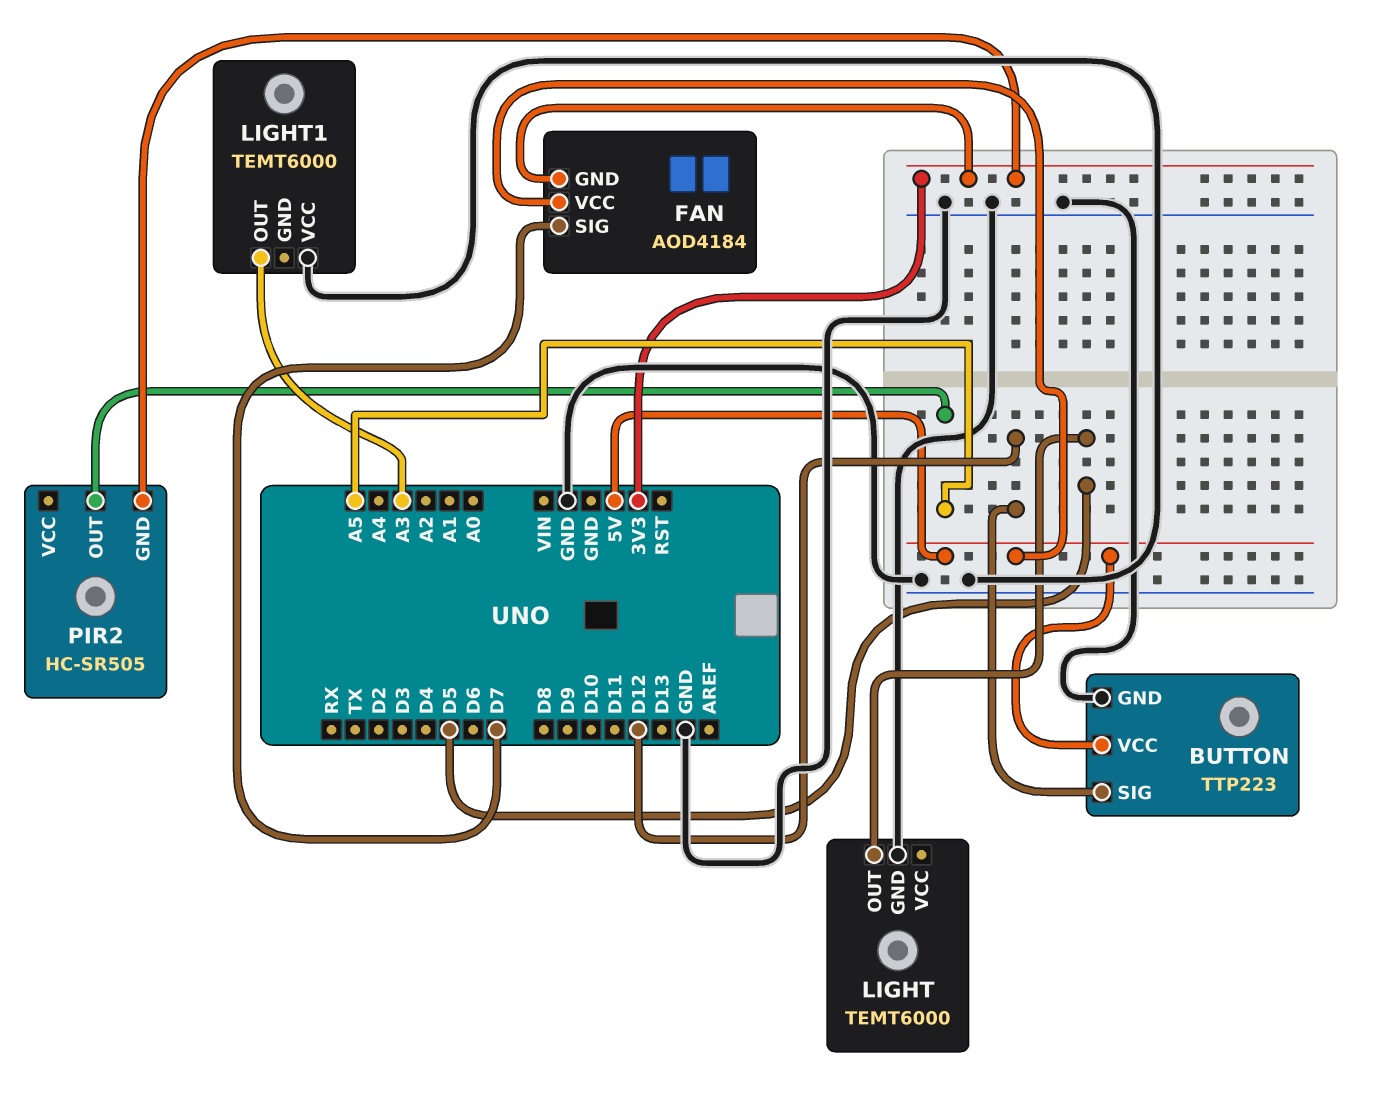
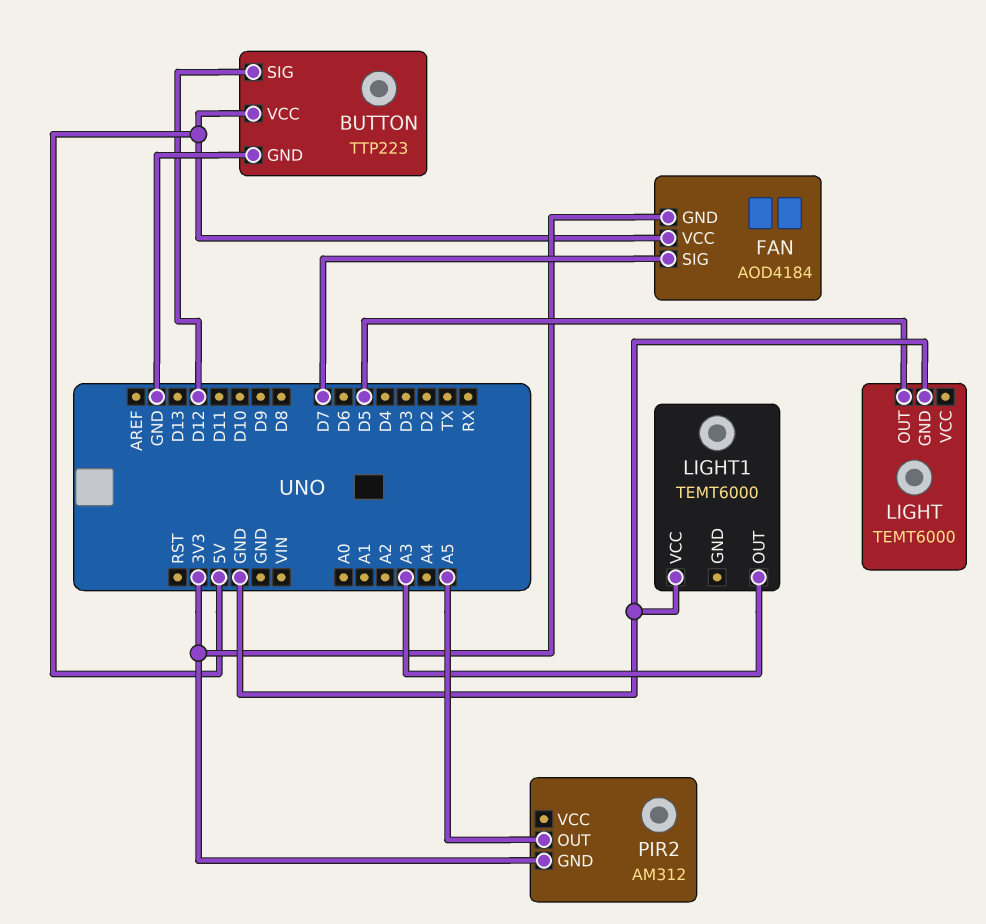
PIR2: HC-SR505 -> AM312

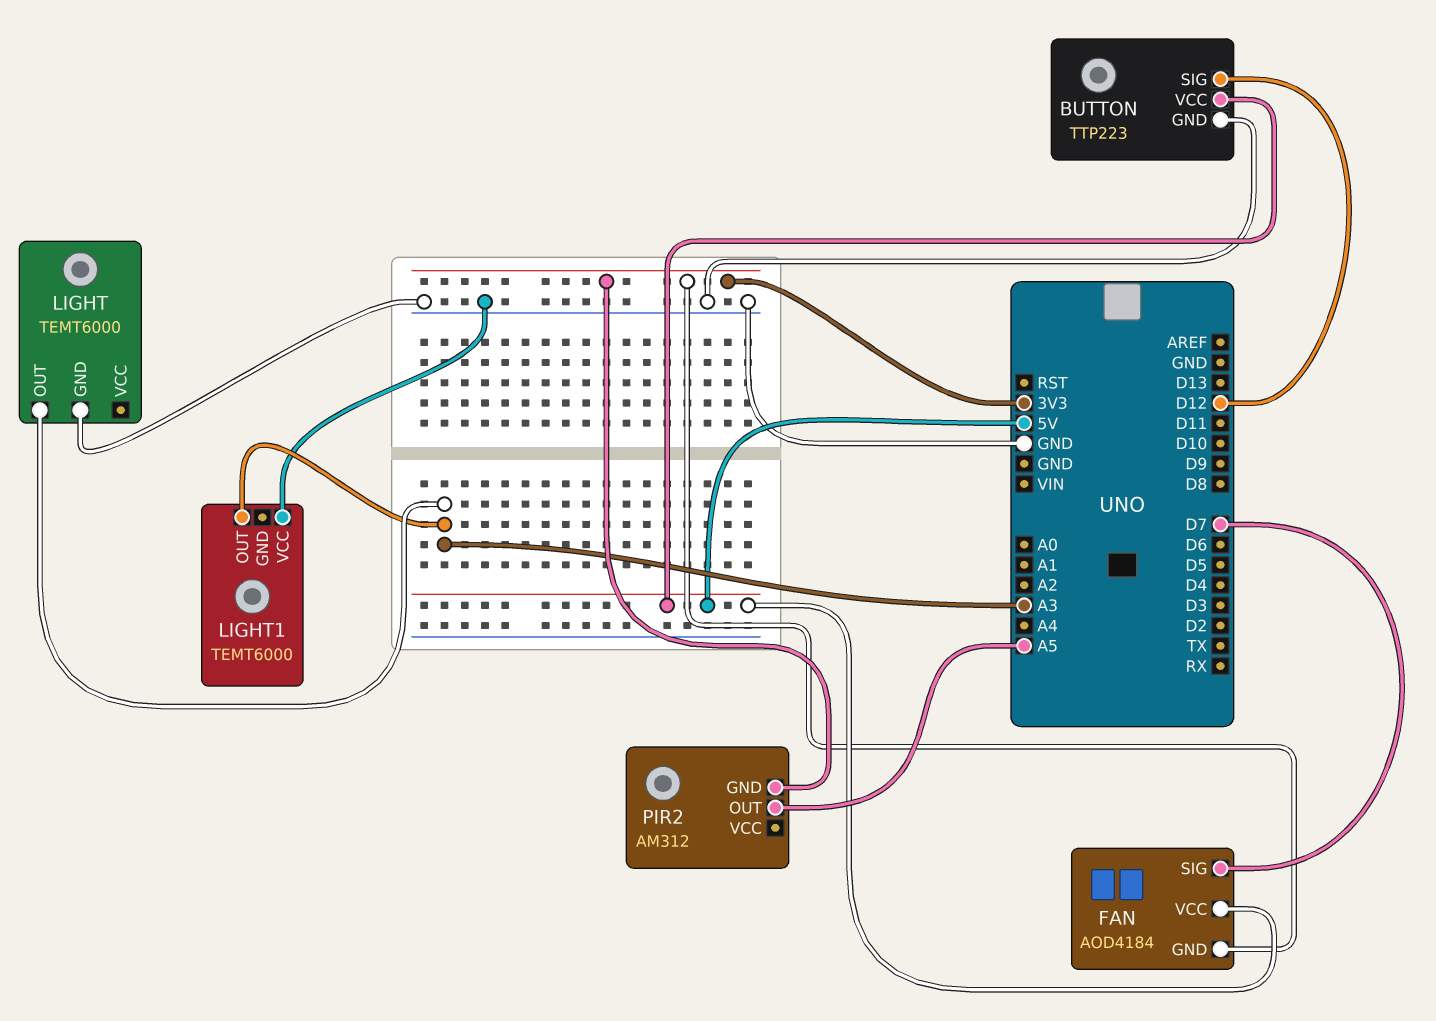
LIGHT pin OUT: D5 -> A3

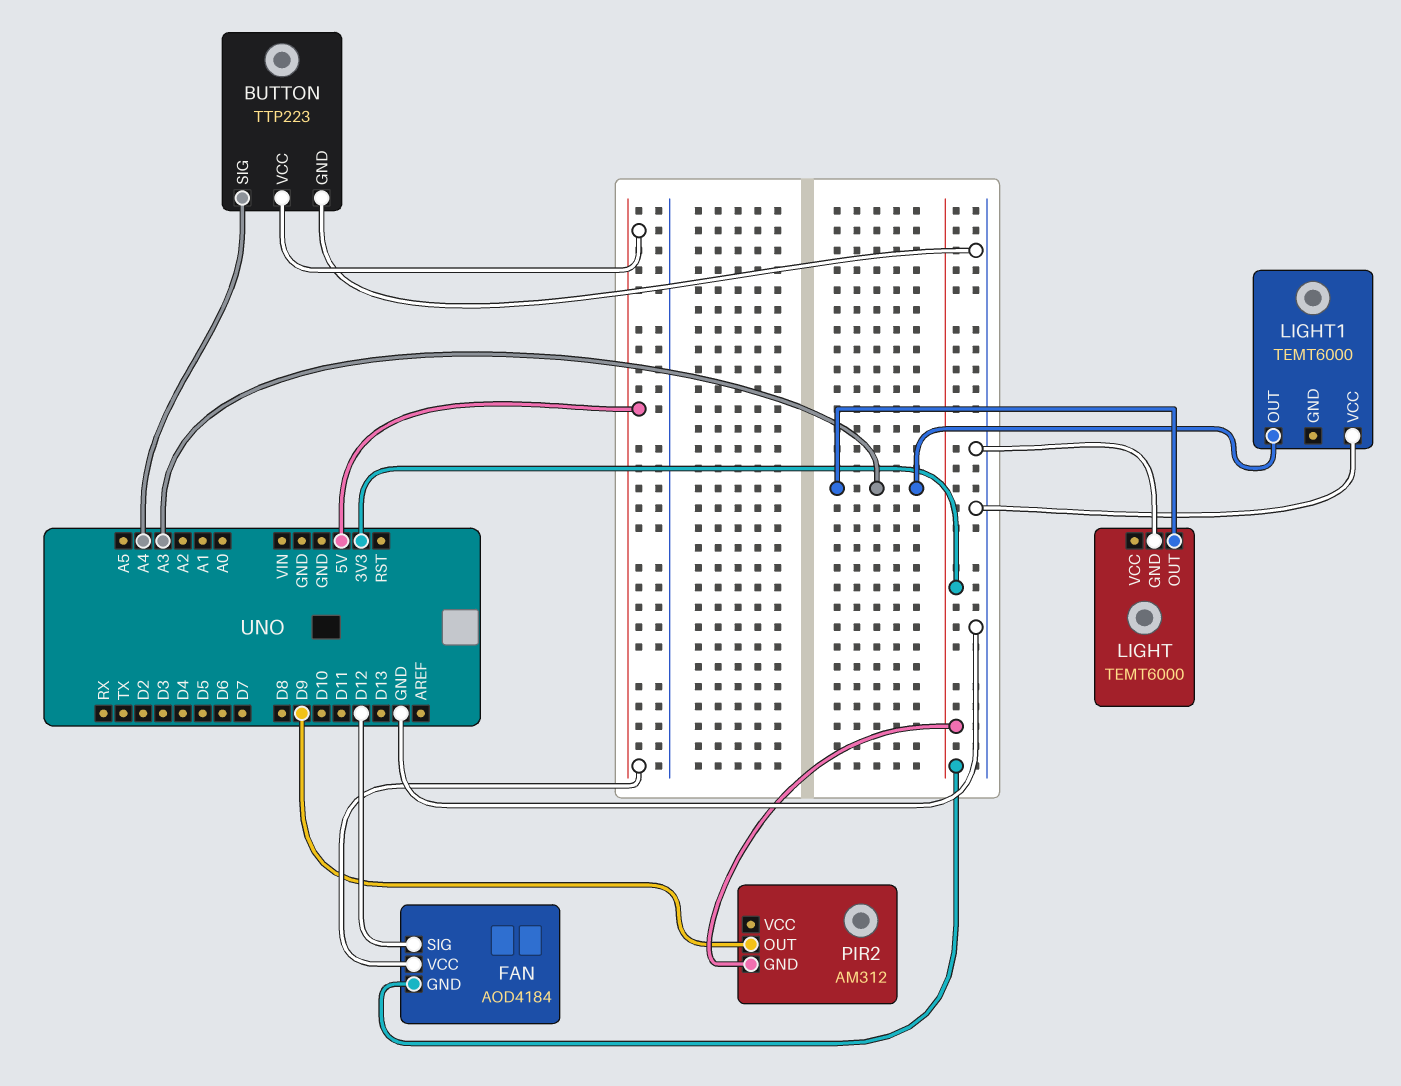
BUTTON pin SIG: D12 -> A4
FAN pin SIG: D7 -> D12
PIR2 pin OUT: A5 -> D9

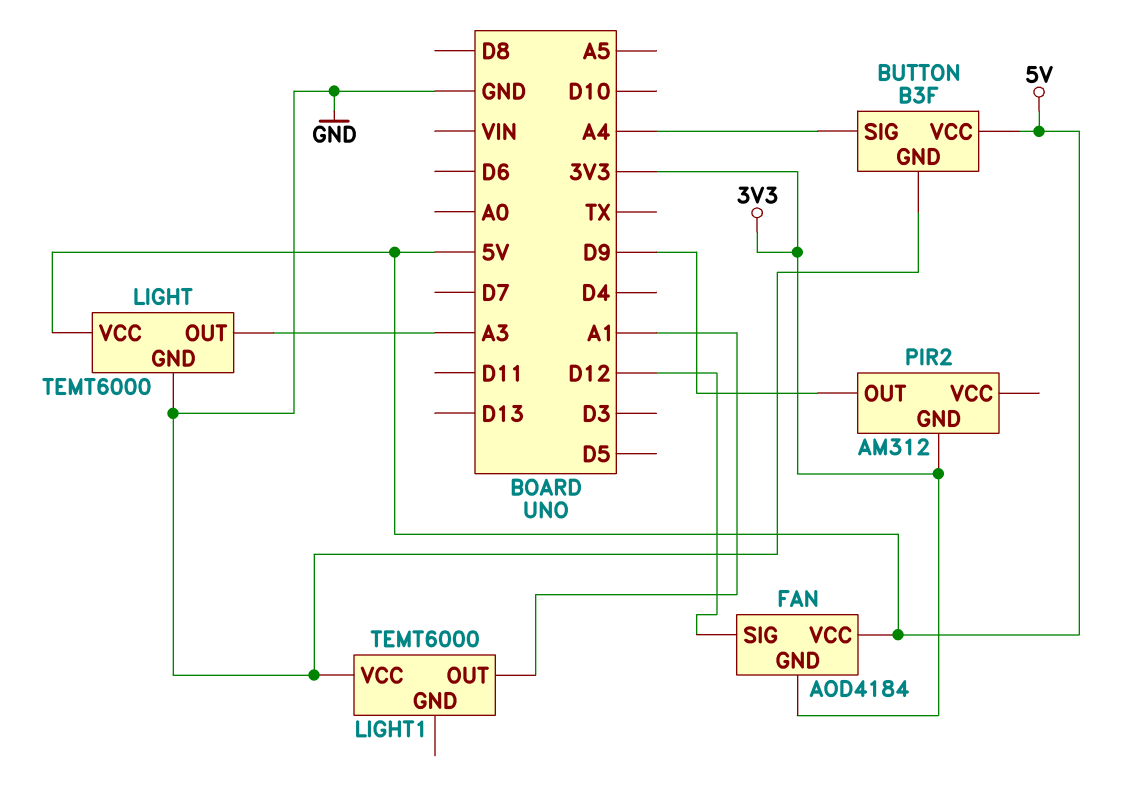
BUTTON: TTP223 -> B3F
LIGHT pin VCC: none -> 5V
LIGHT1 pin OUT: A3 -> A1

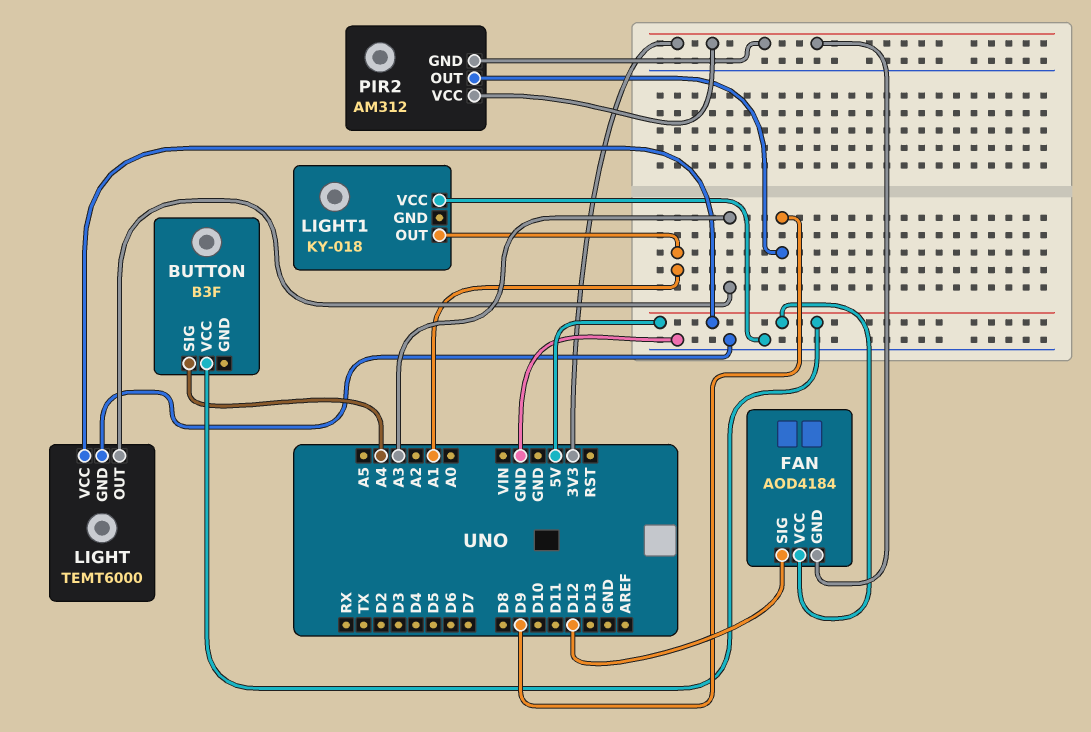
BUTTON pin GND: GND -> none
LIGHT1: TEMT6000 -> KY-018
PIR2 pin VCC: none -> 3V3

